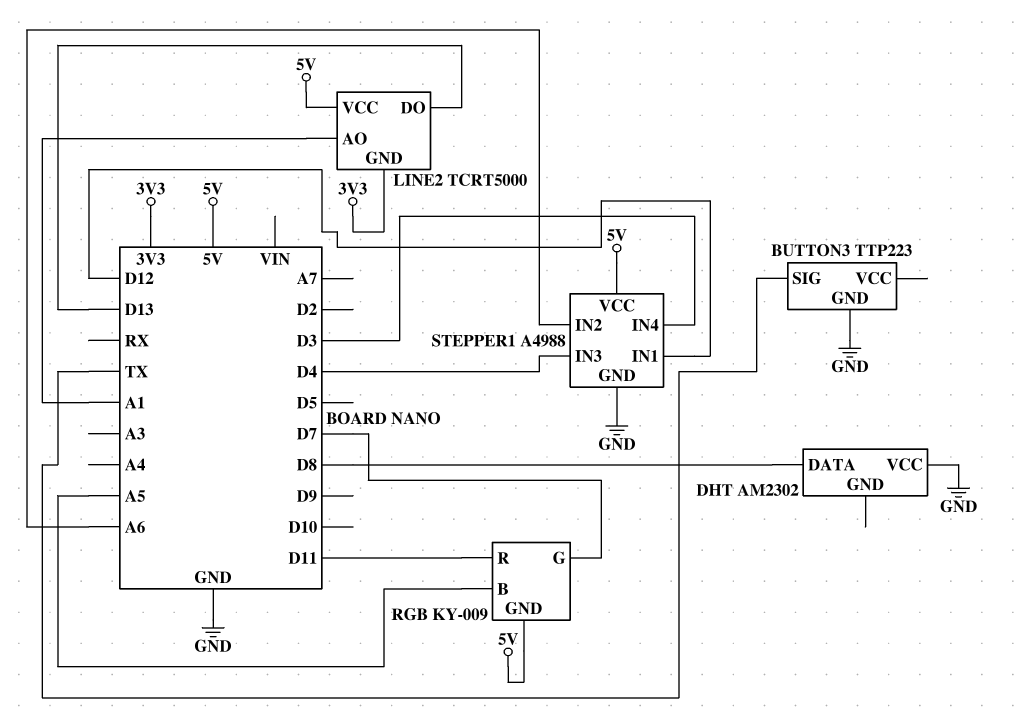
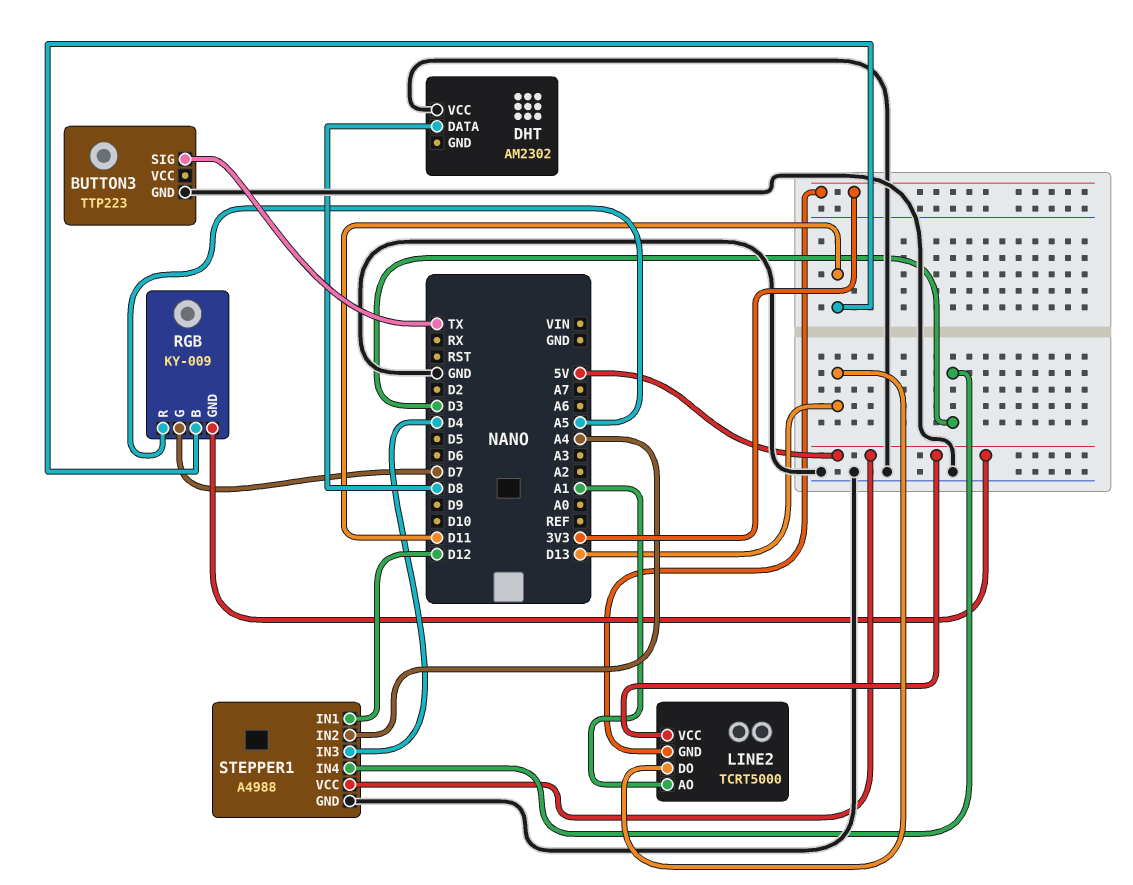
RGB pin B: A5 -> D11
RGB pin R: D11 -> A5
STEPPER1 pin IN2: A6 -> A4

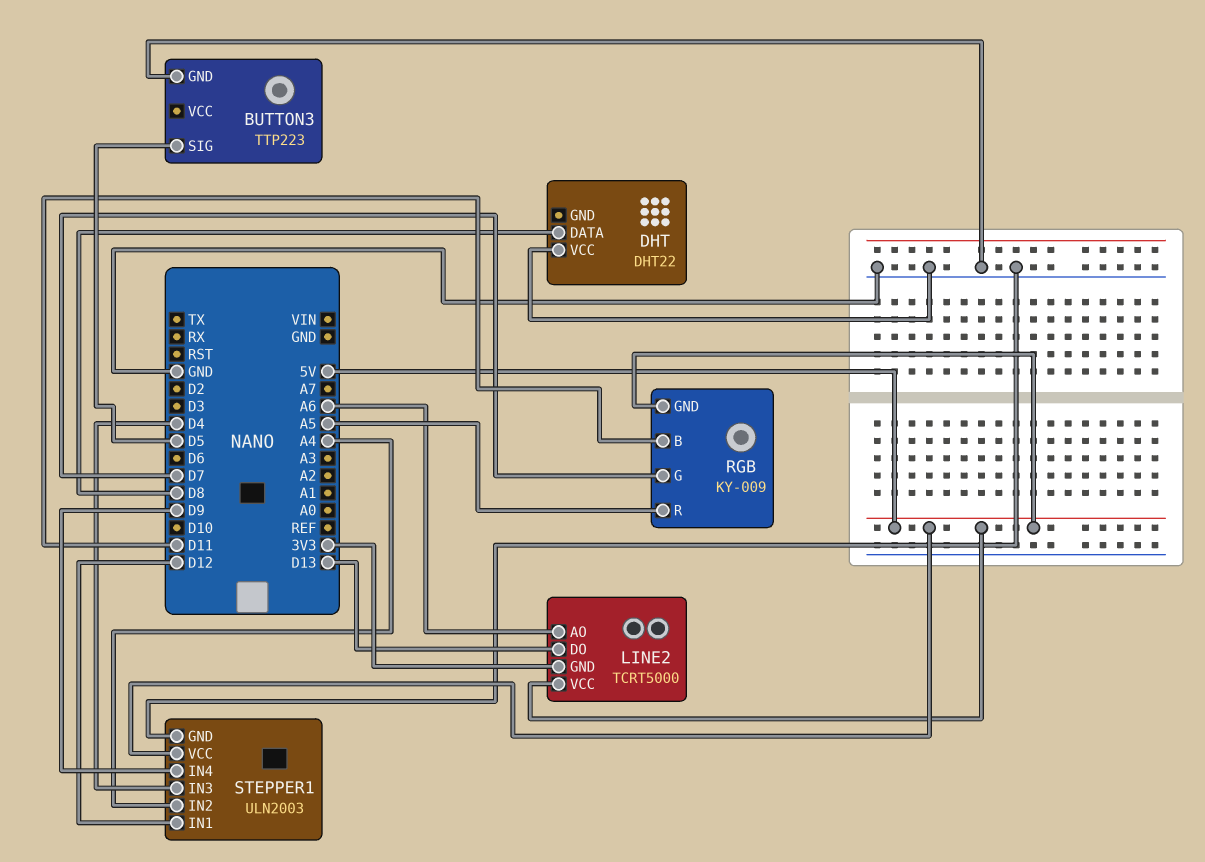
BUTTON3 pin SIG: TX -> D5
DHT: AM2302 -> DHT22
LINE2 pin AO: A1 -> A6
STEPPER1: A4988 -> ULN2003
STEPPER1 pin IN4: D3 -> D9

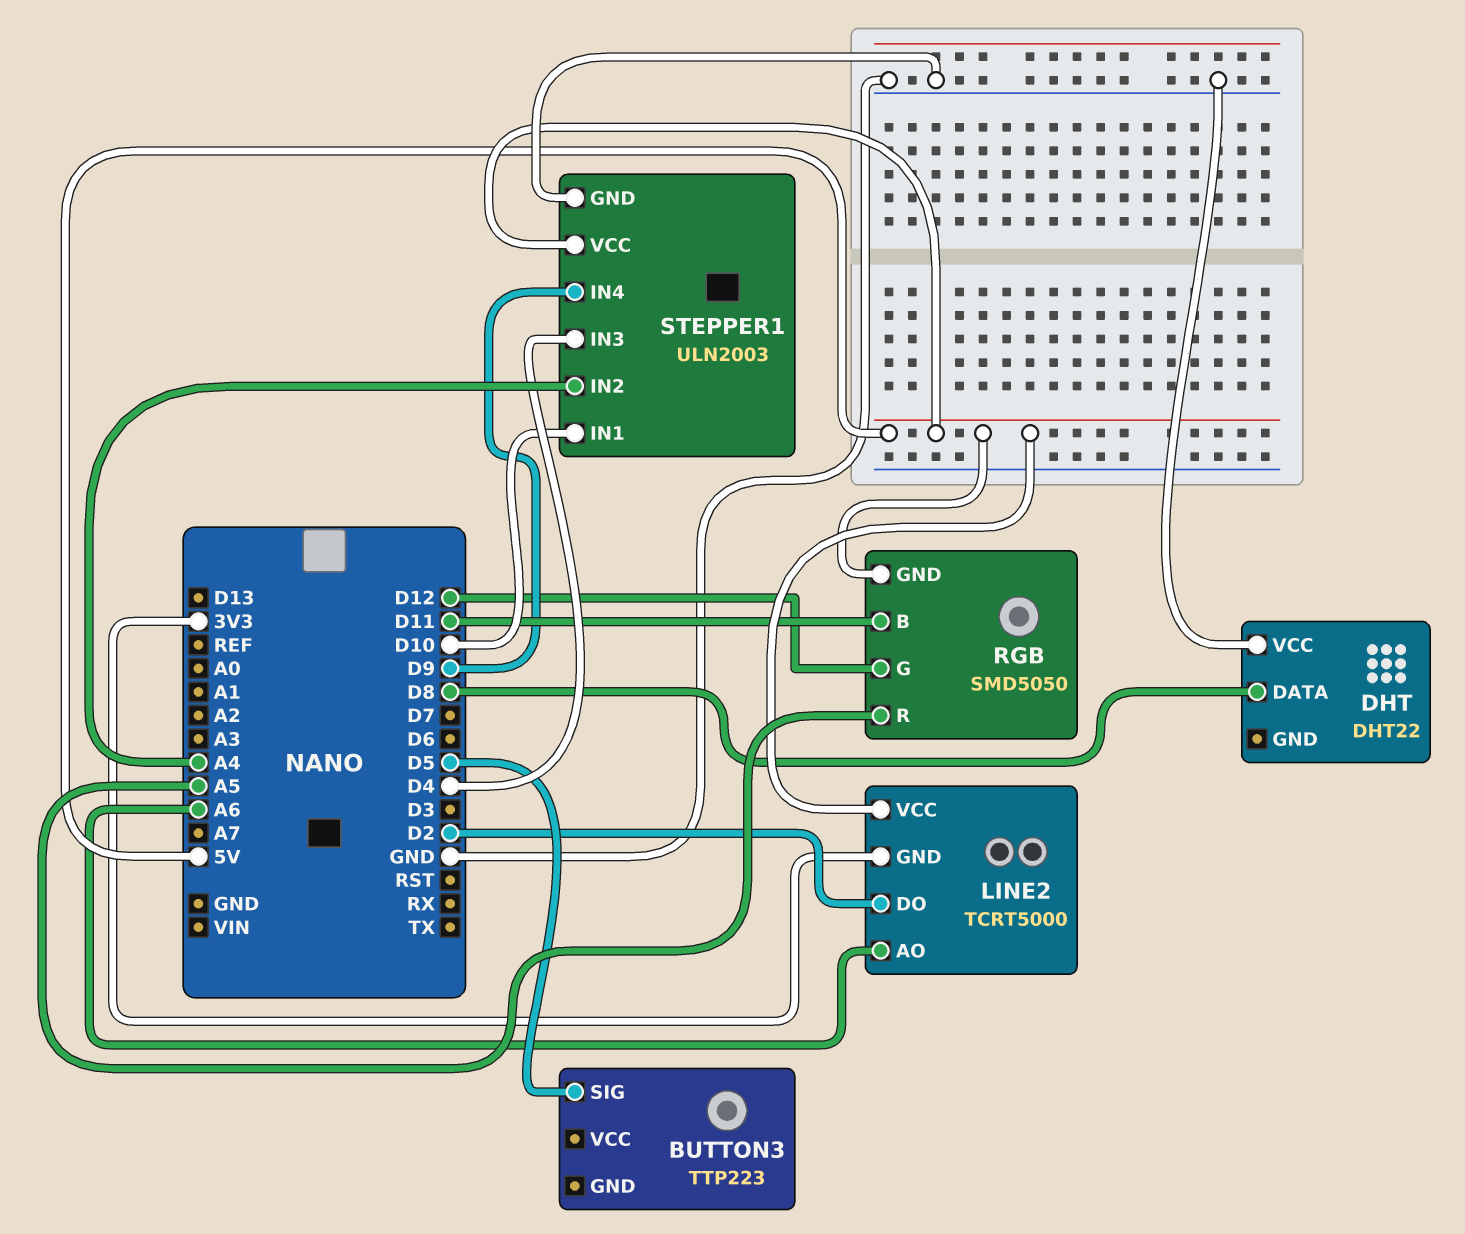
BUTTON3 pin GND: GND -> none
LINE2 pin DO: D13 -> D2
RGB: KY-009 -> SMD5050
RGB pin G: D7 -> D12
STEPPER1 pin IN1: D12 -> D10

